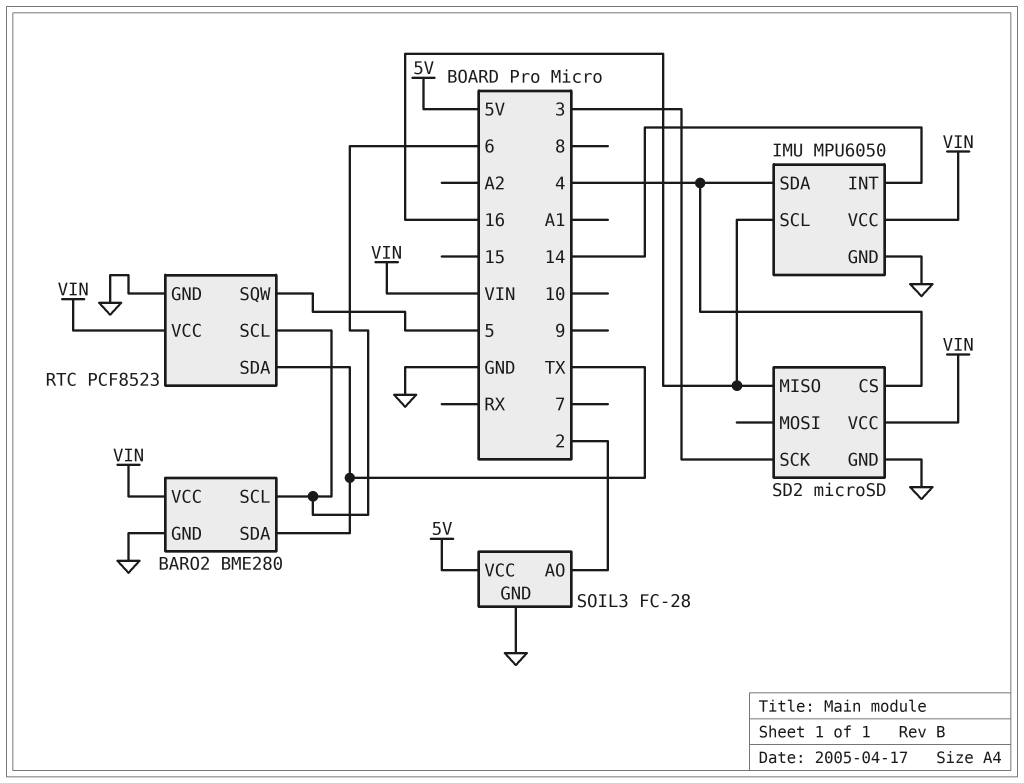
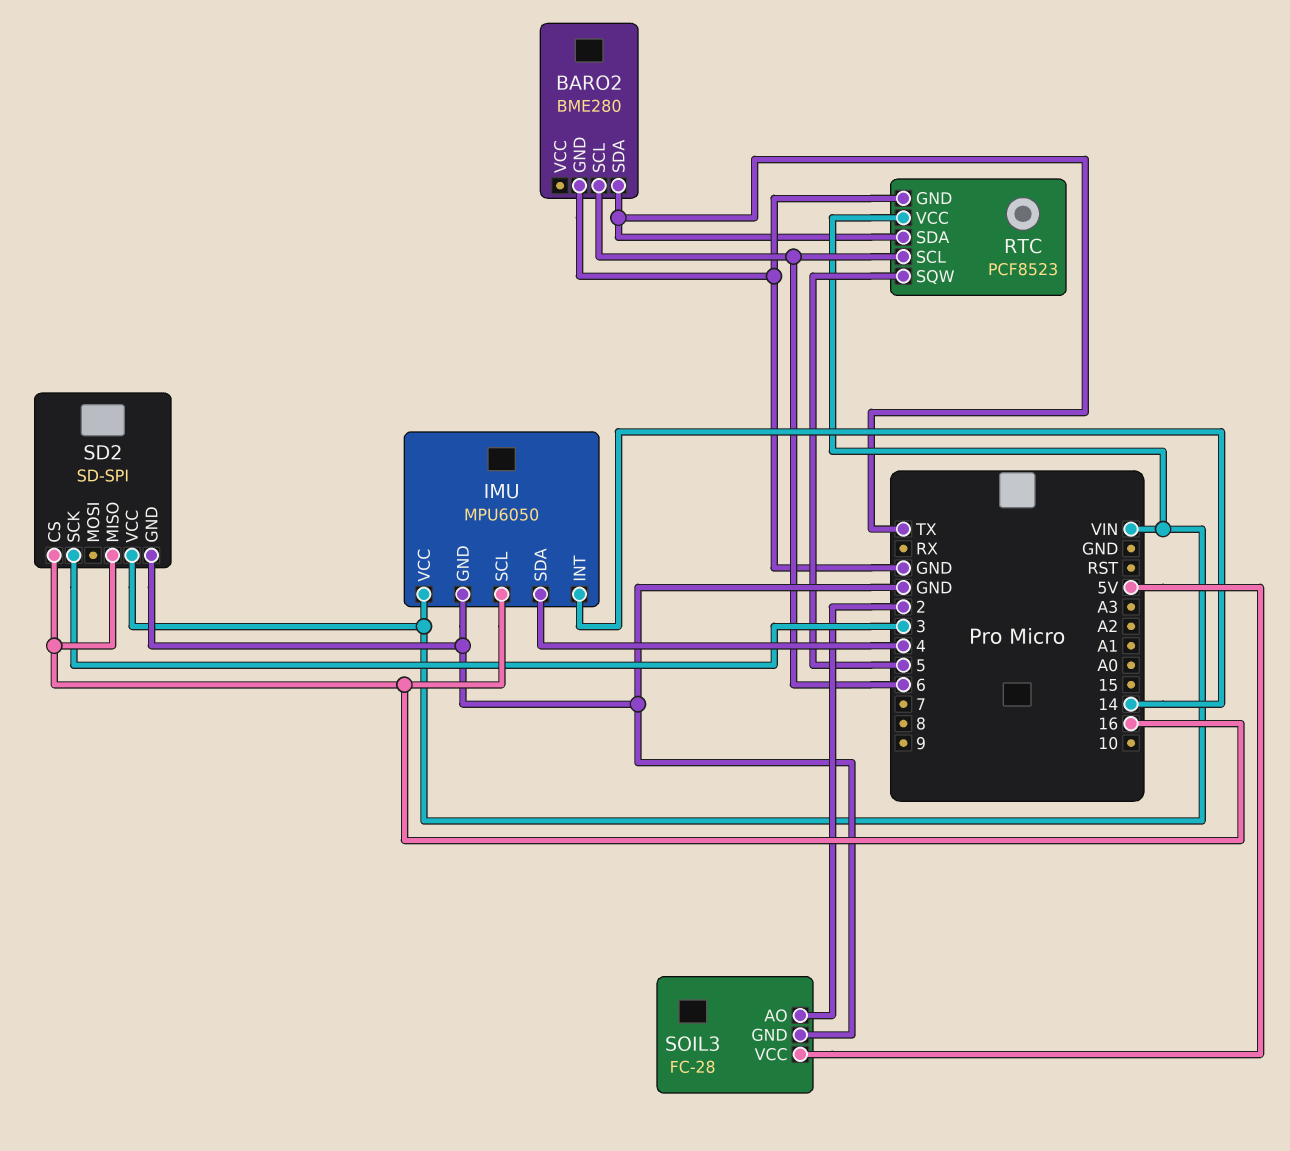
BARO2 pin VCC: VIN -> none
SD2: microSD -> SD-SPI
SD2 pin CS: 4 -> 16

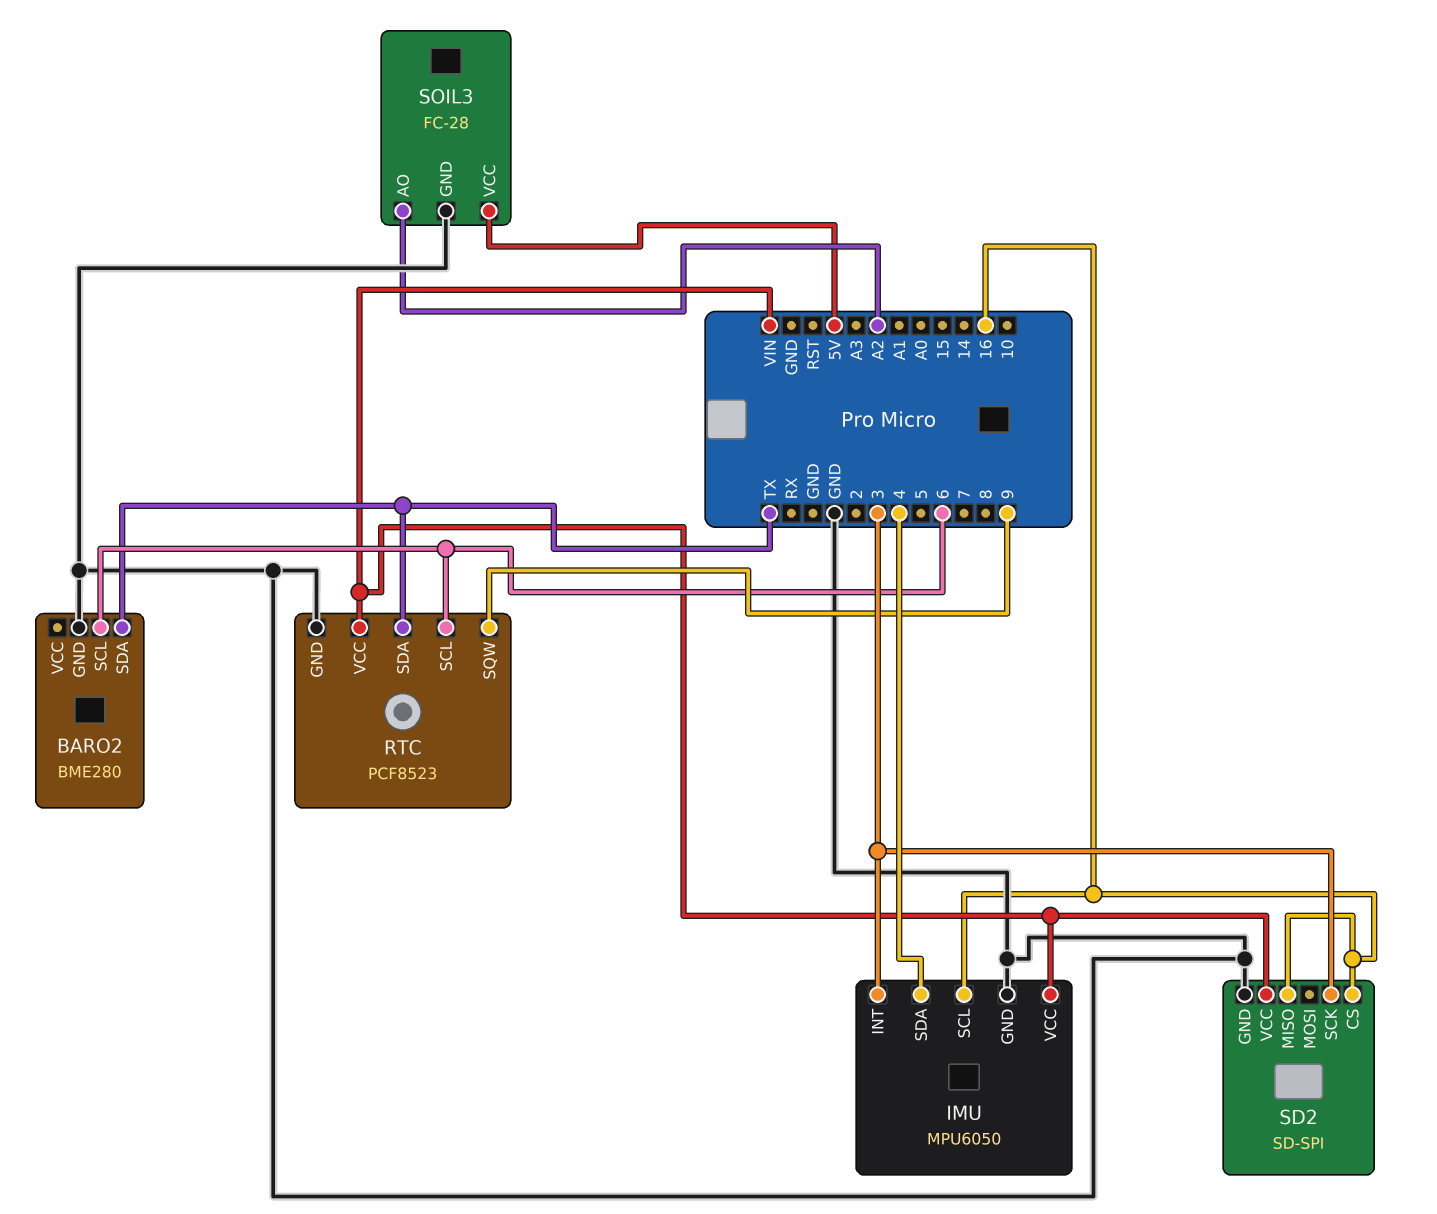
IMU pin INT: 14 -> 3
RTC pin SQW: 5 -> 9
SOIL3 pin AO: 2 -> A2

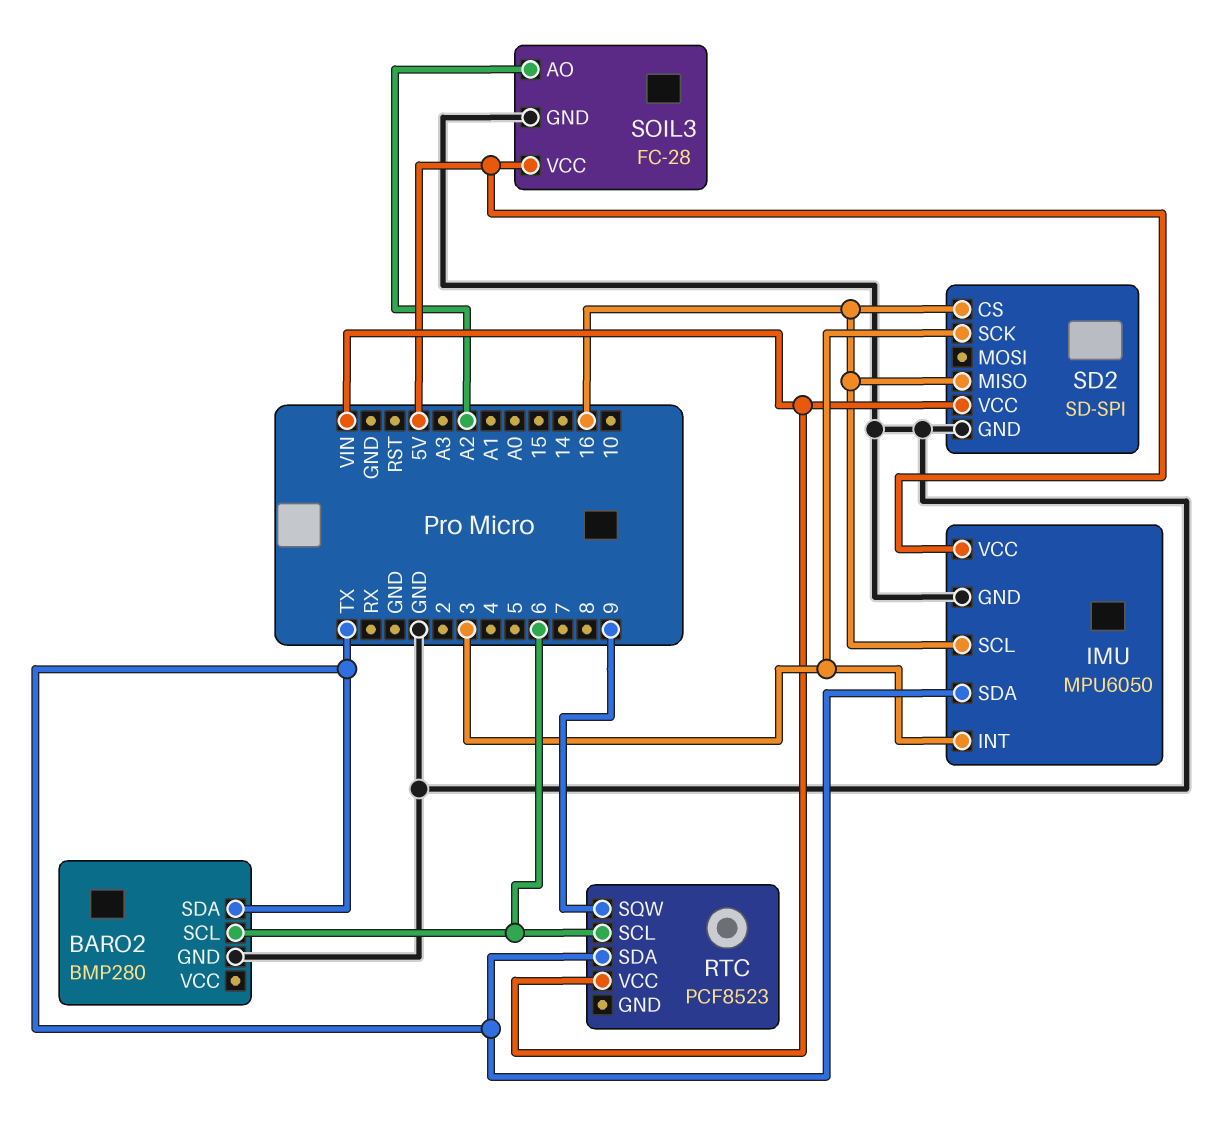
BARO2: BME280 -> BMP280
IMU pin SDA: 4 -> TX
IMU pin VCC: VIN -> 5V
RTC pin GND: GND -> none

